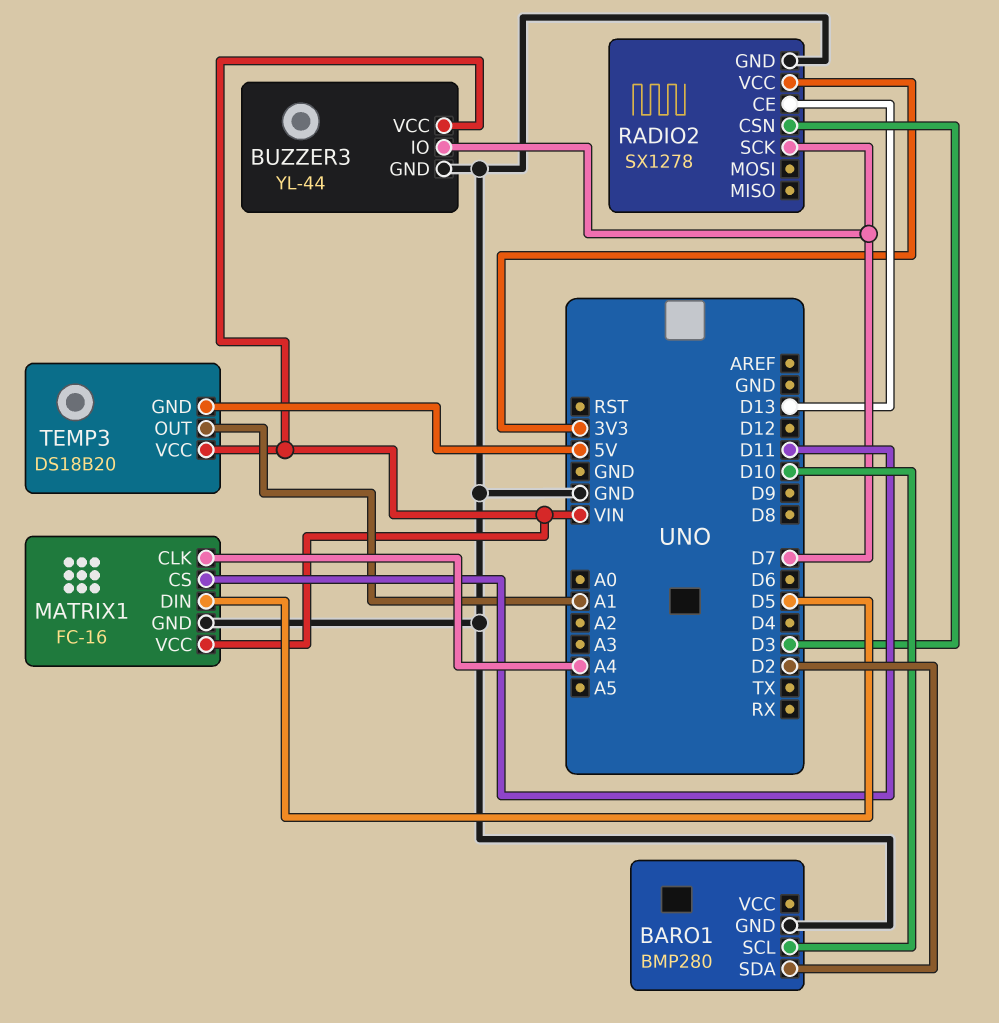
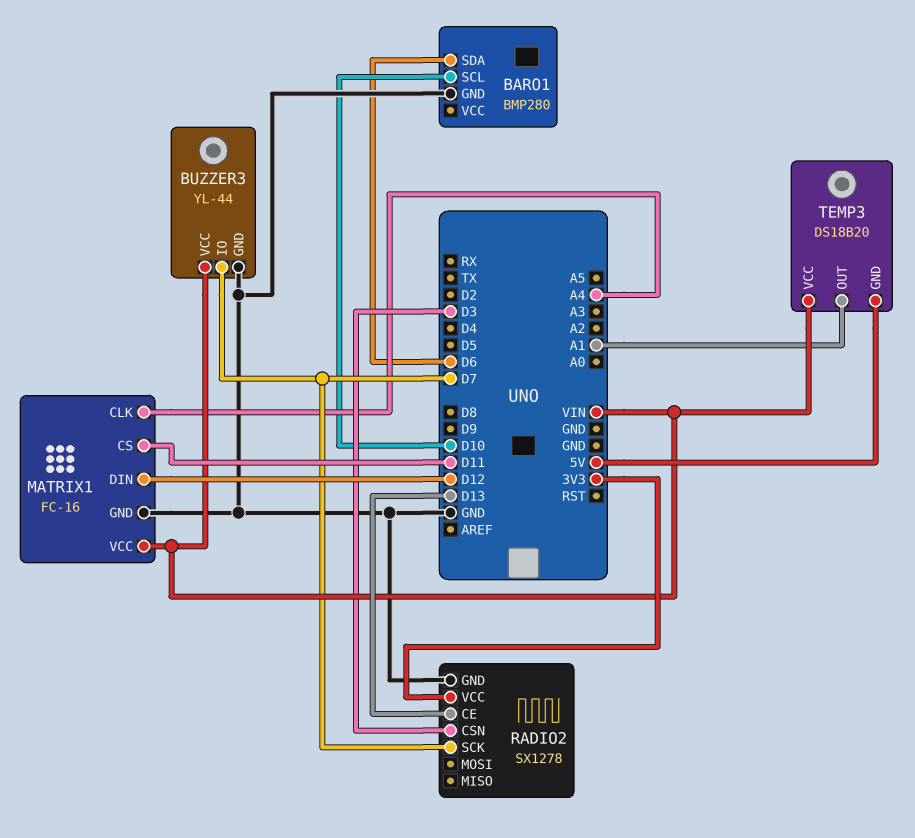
BARO1 pin SDA: D2 -> D6
MATRIX1 pin DIN: D5 -> D12

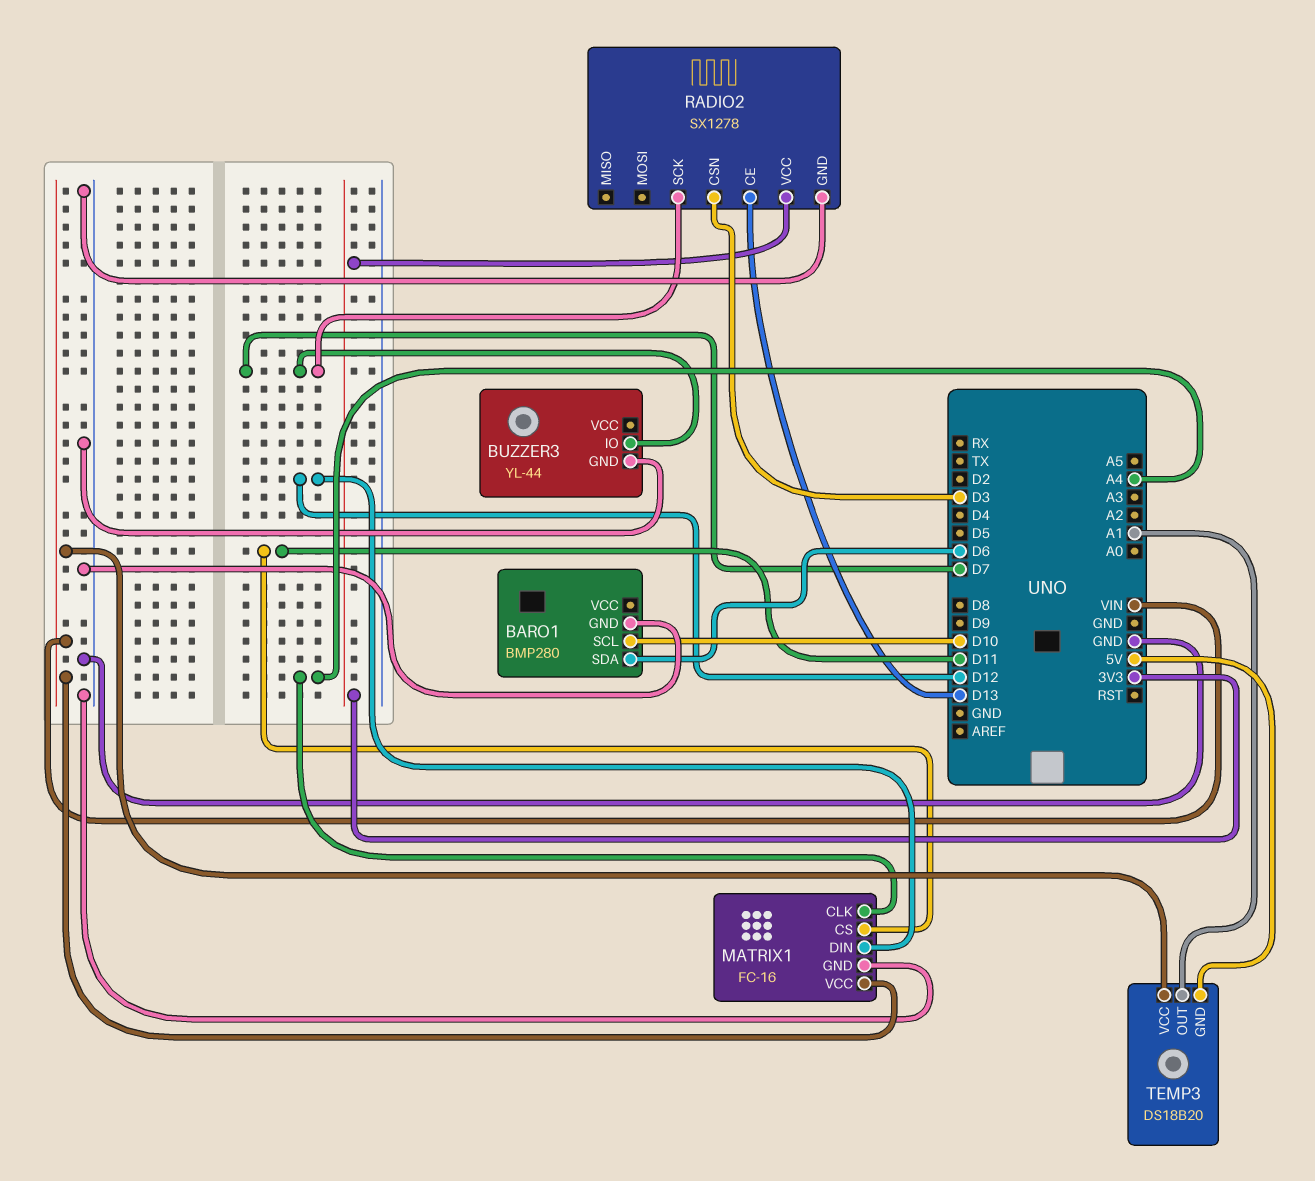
BUZZER3 pin VCC: VIN -> none

